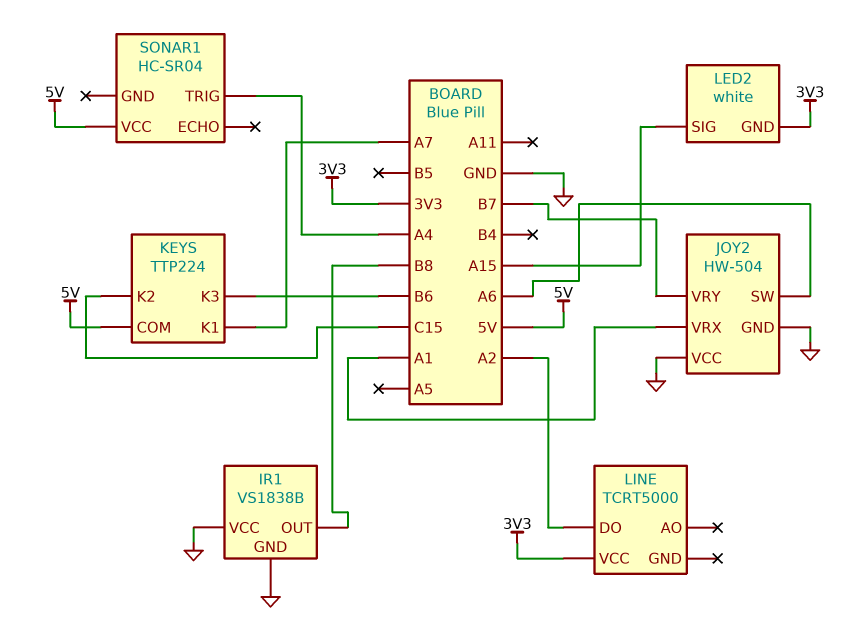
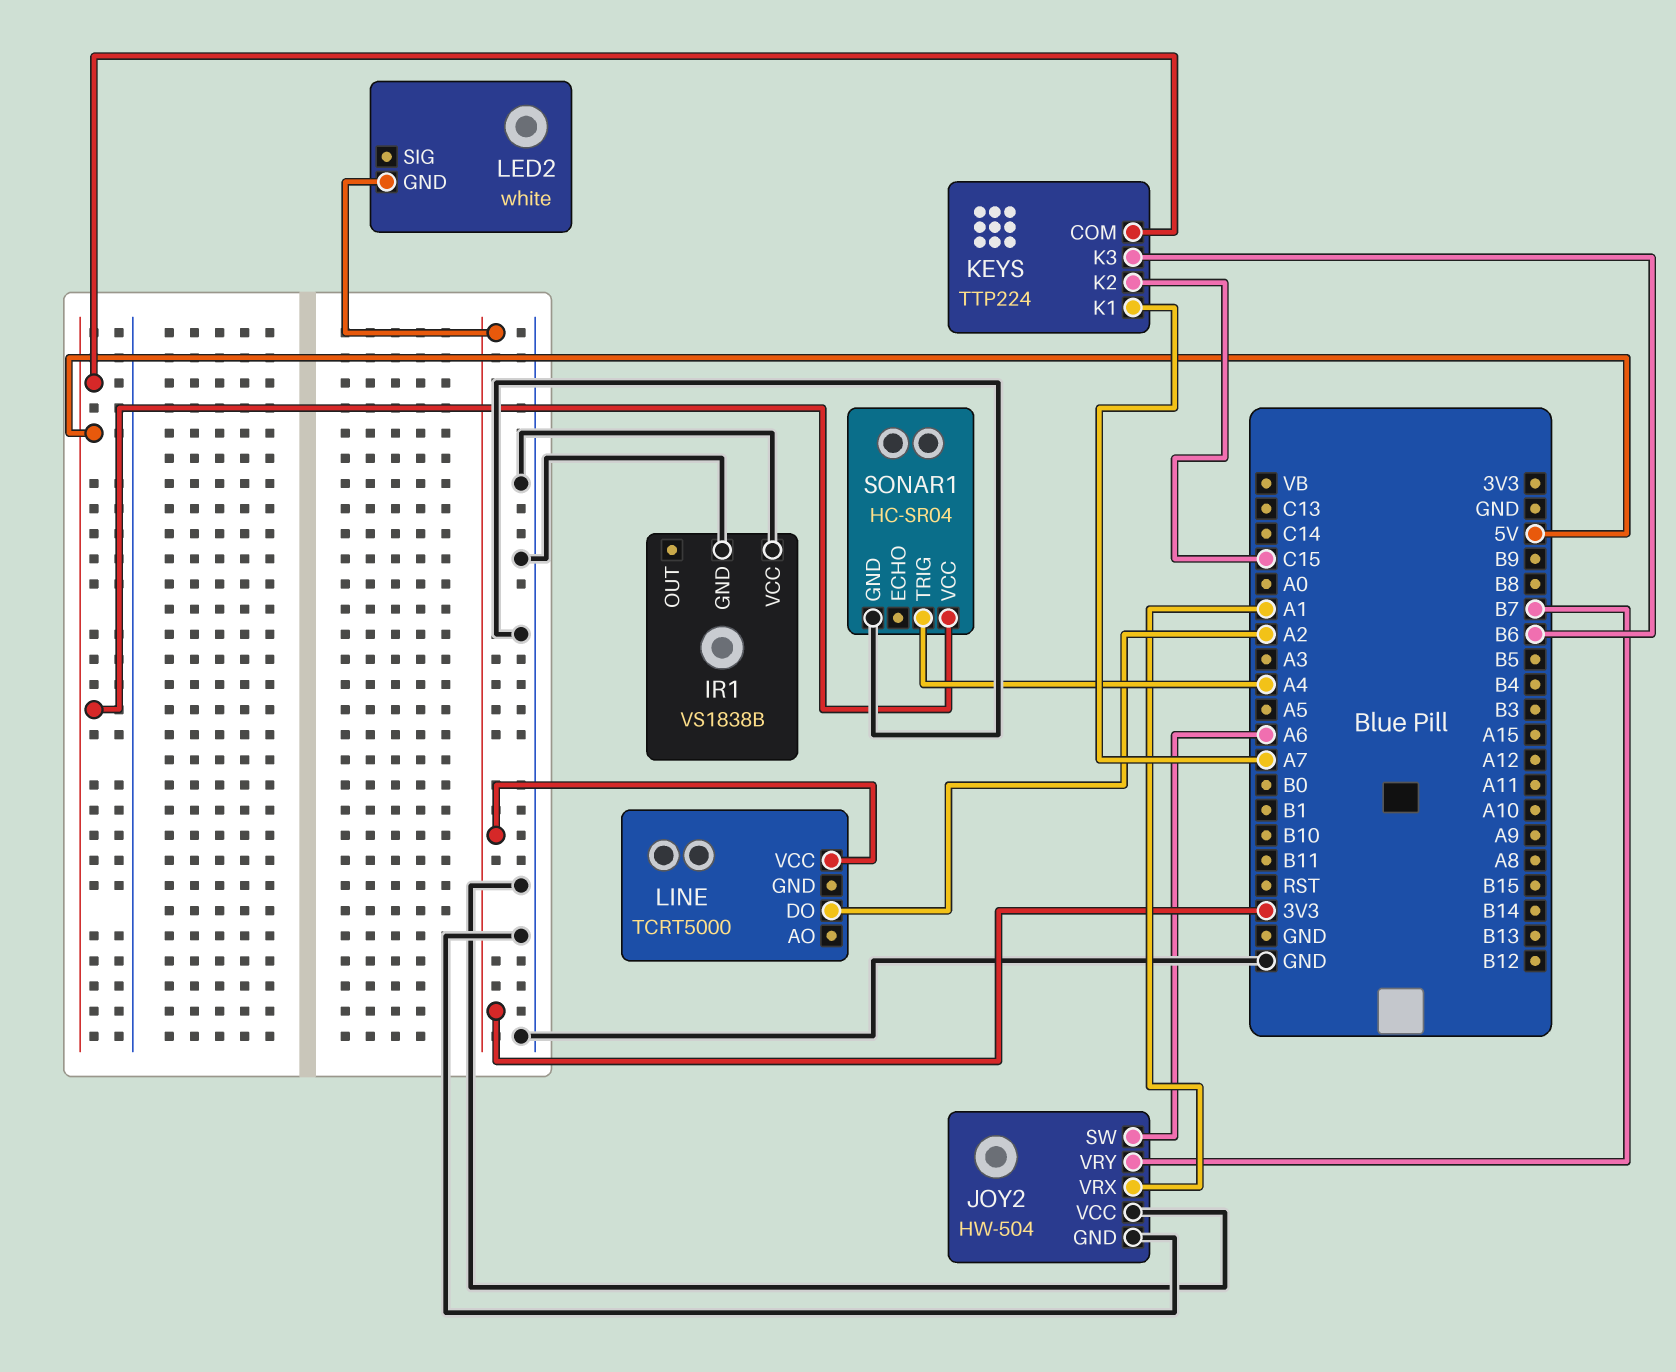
IR1 pin OUT: B8 -> none
LED2 pin SIG: A15 -> none
SONAR1 pin GND: none -> GND

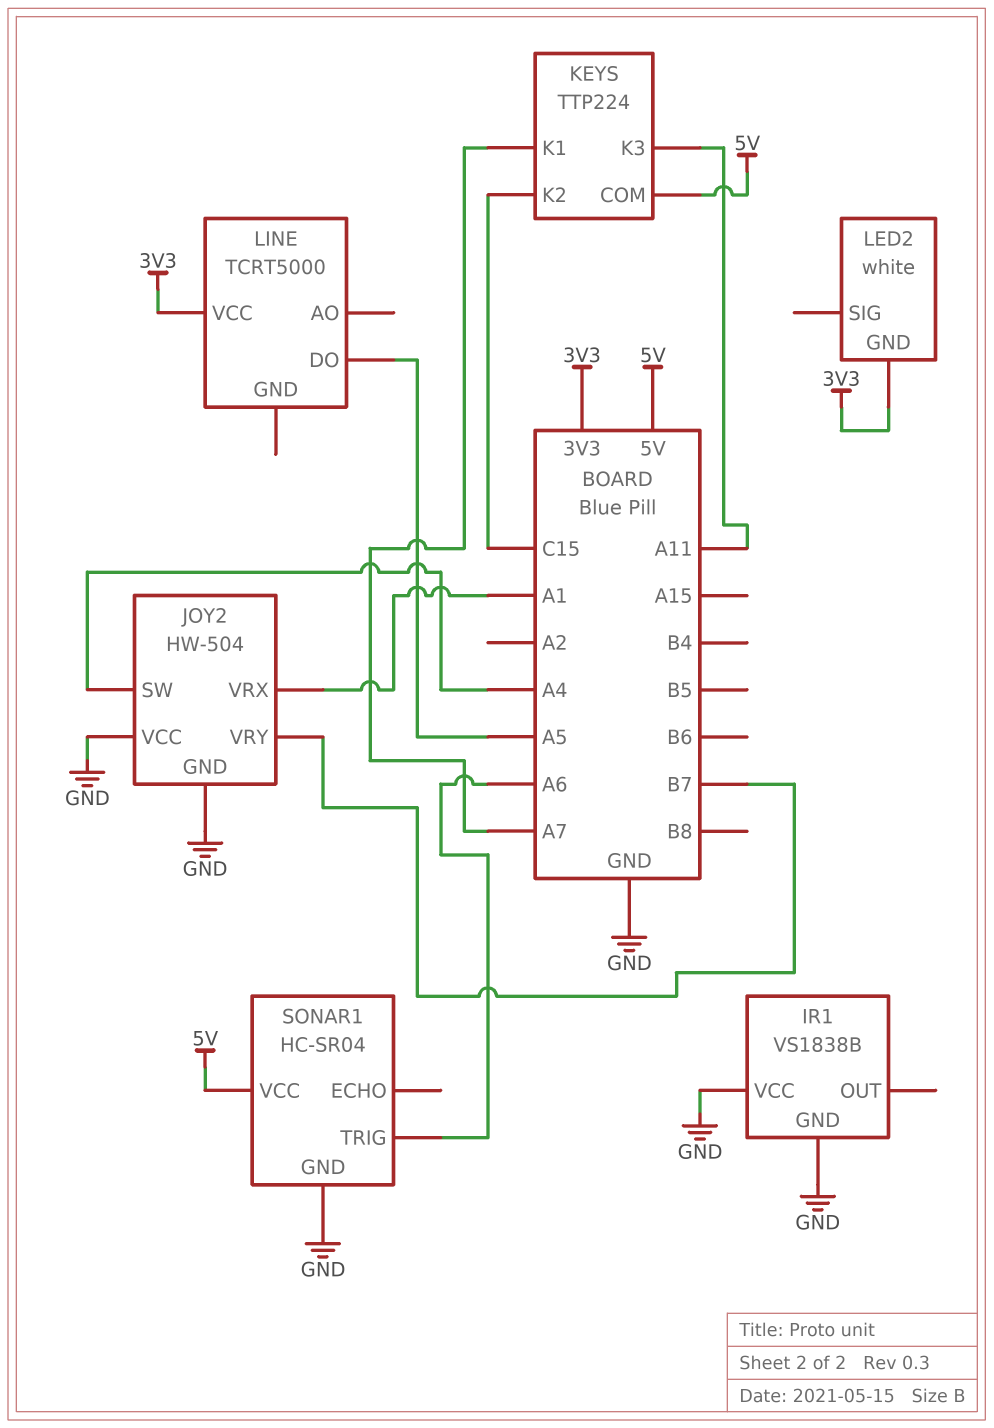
JOY2 pin SW: A6 -> A4
KEYS pin K3: B6 -> A11
LINE pin DO: A2 -> A5
SONAR1 pin TRIG: A4 -> A6

